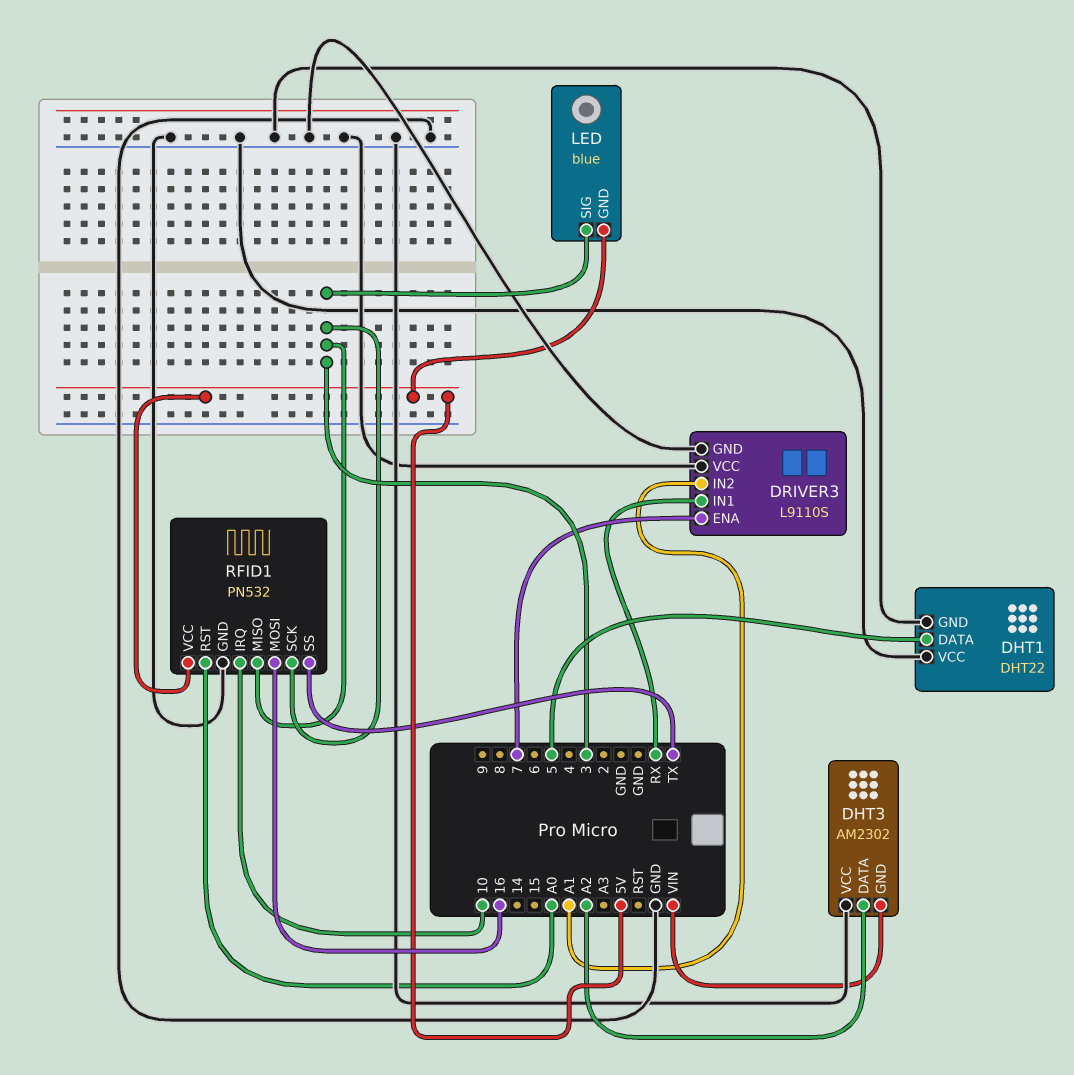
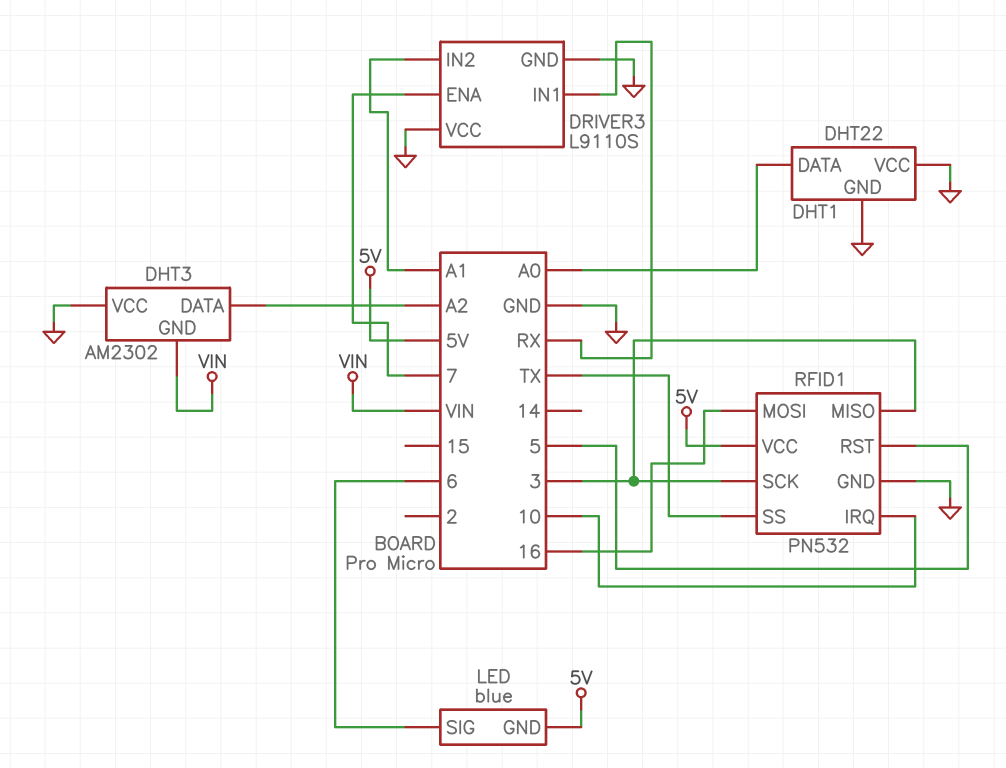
DHT1 pin DATA: 5 -> A0
LED pin SIG: 3 -> 6
RFID1 pin RST: A0 -> 5

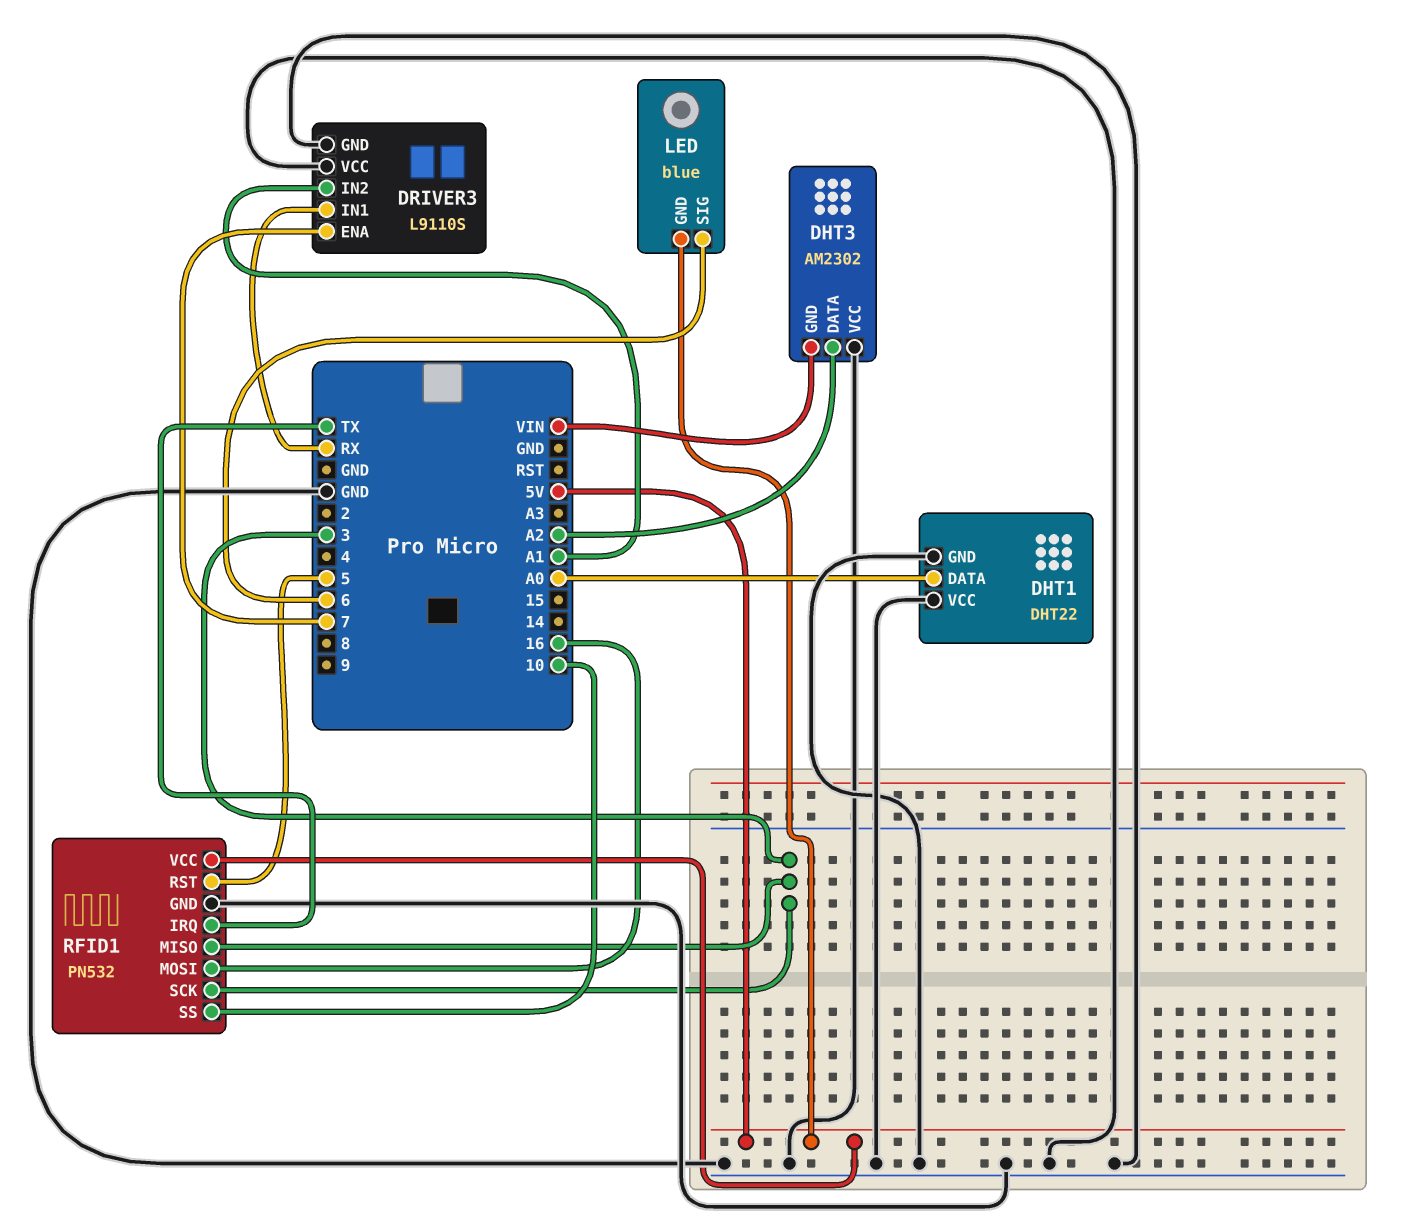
RFID1 pin IRQ: 10 -> TX
RFID1 pin SS: TX -> 10

